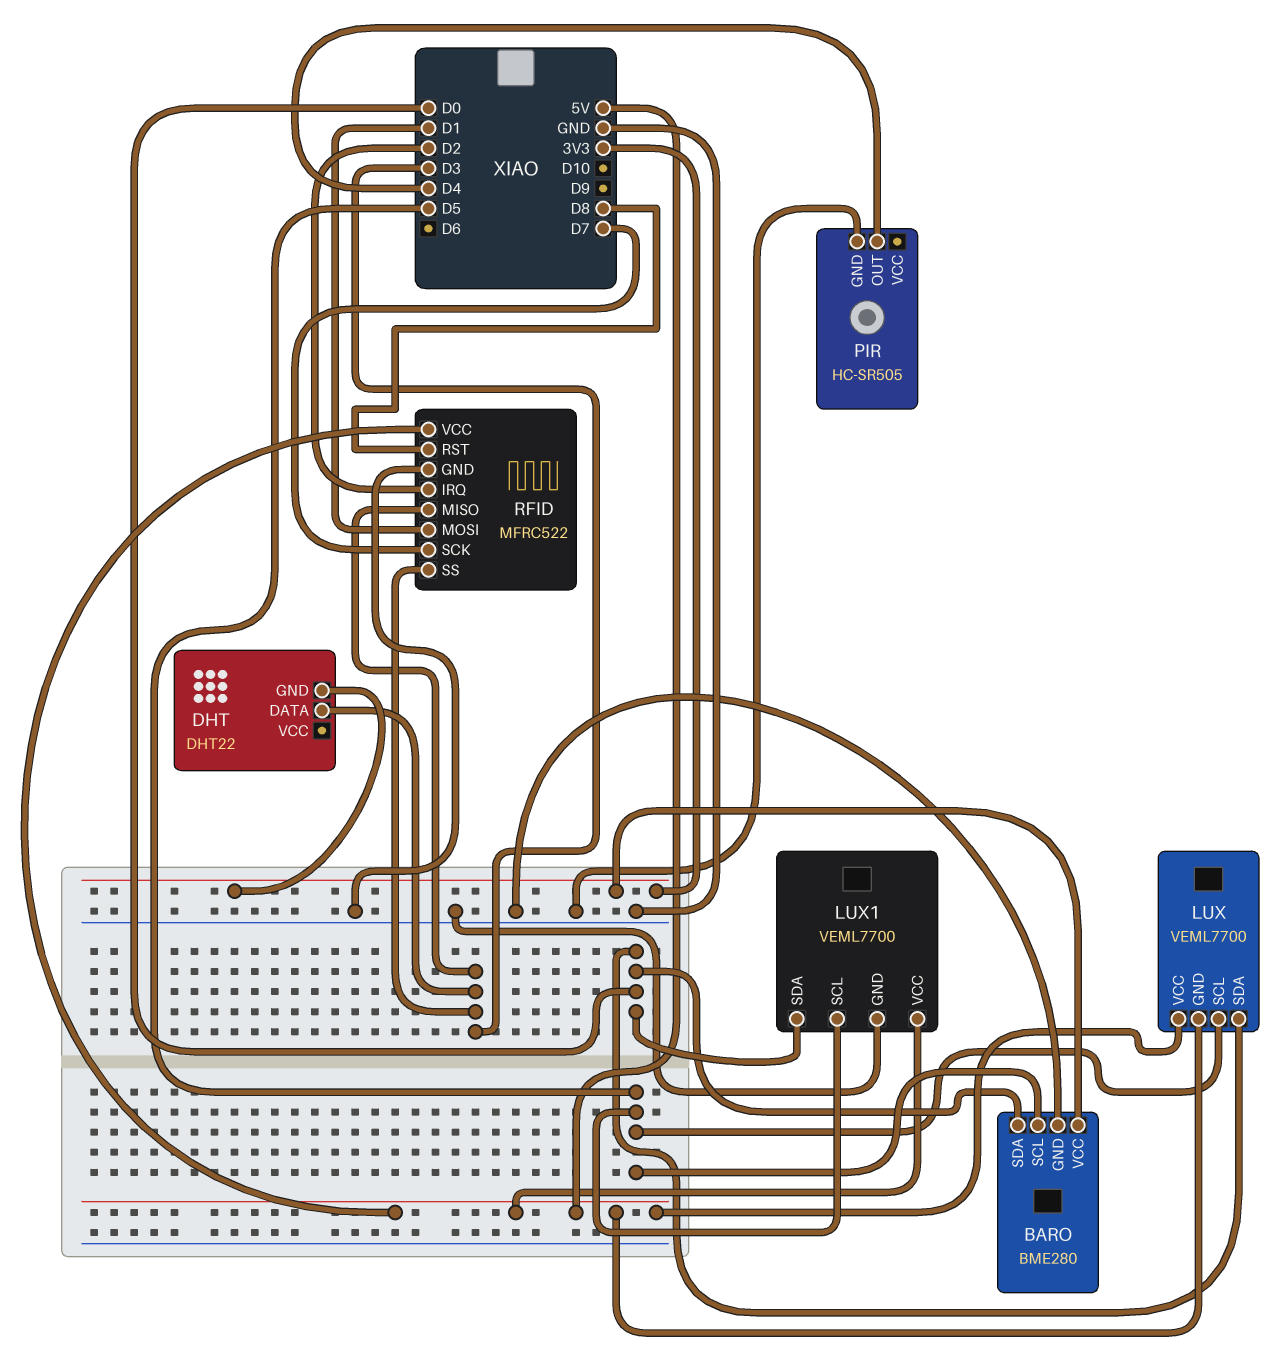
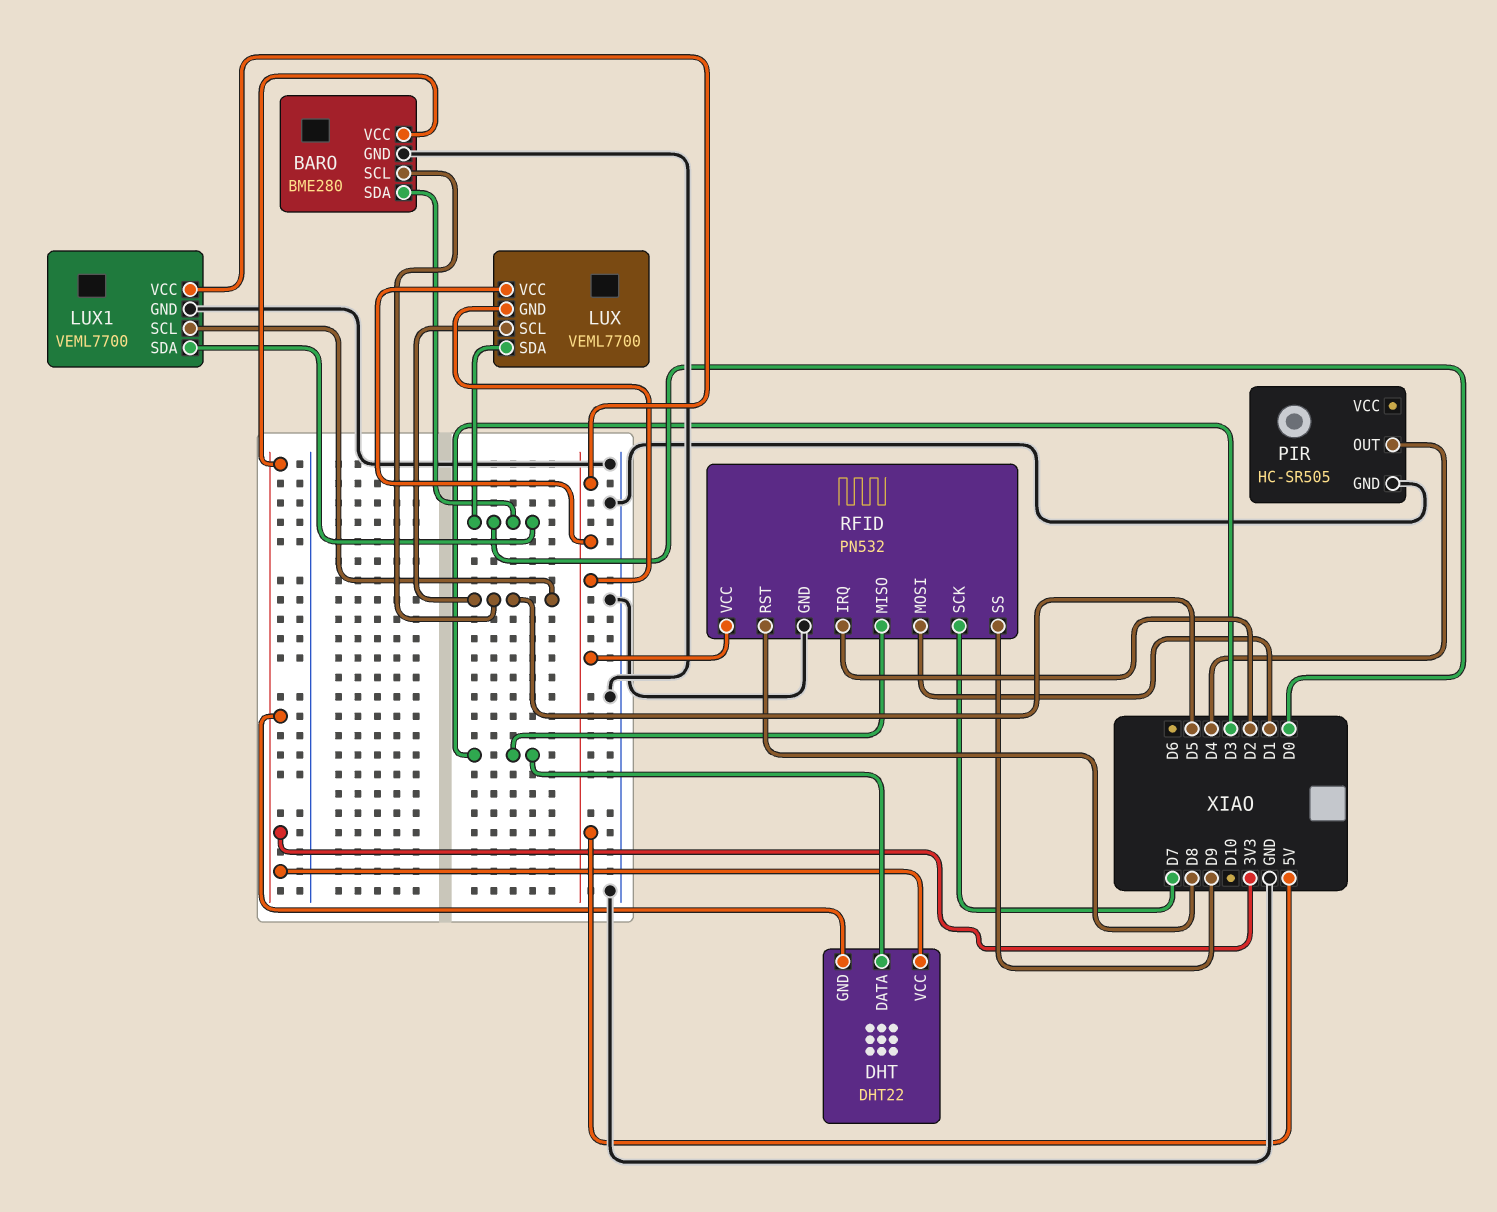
DHT pin VCC: none -> 3V3
RFID: MFRC522 -> PN532
RFID pin SS: D3 -> D9

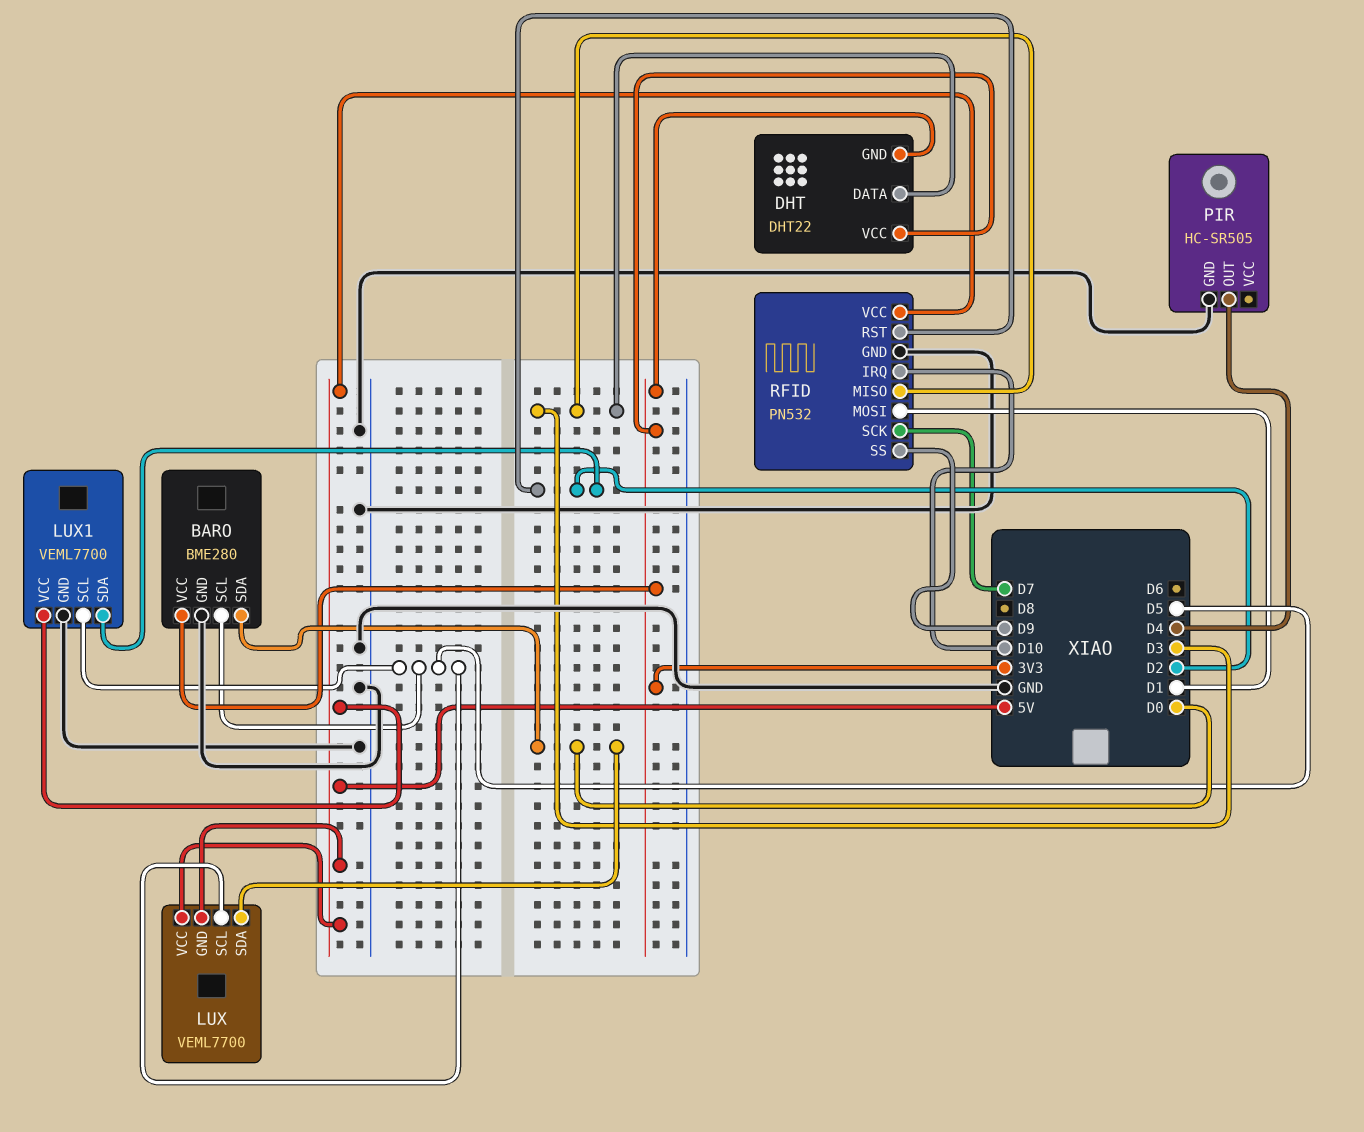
LUX1 pin SDA: D0 -> D2
RFID pin IRQ: D2 -> D10
RFID pin RST: D8 -> D2

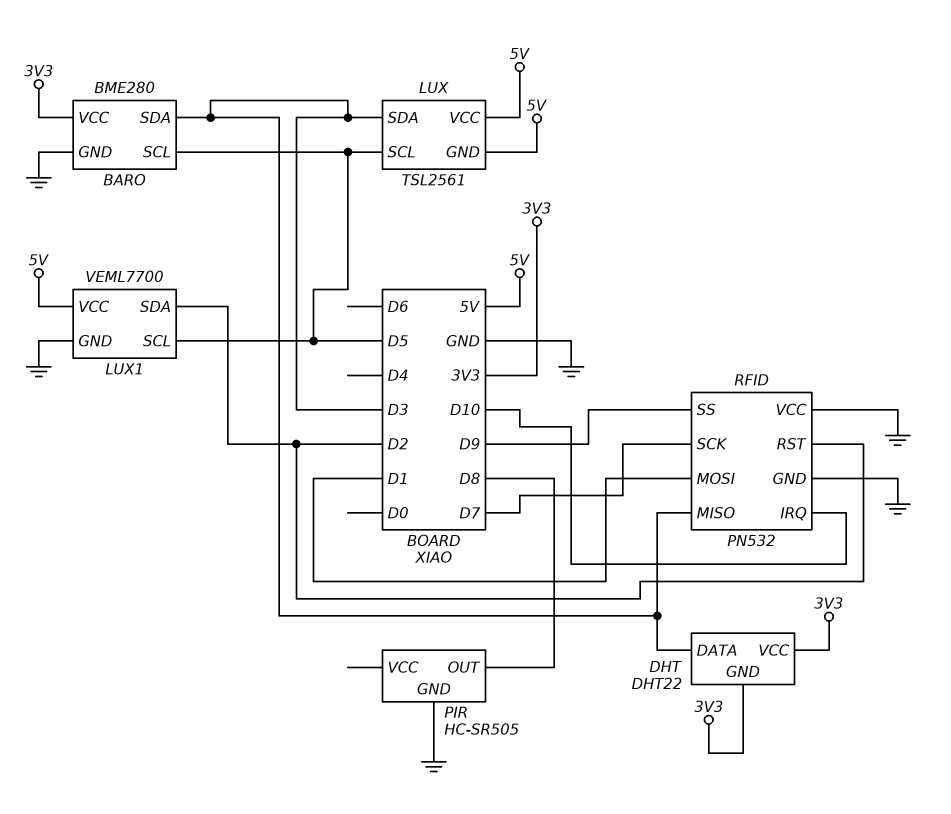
BARO pin SDA: D0 -> D3
LUX: VEML7700 -> TSL2561
LUX pin SDA: D0 -> D3
PIR pin OUT: D4 -> D8
RFID pin VCC: 5V -> GND

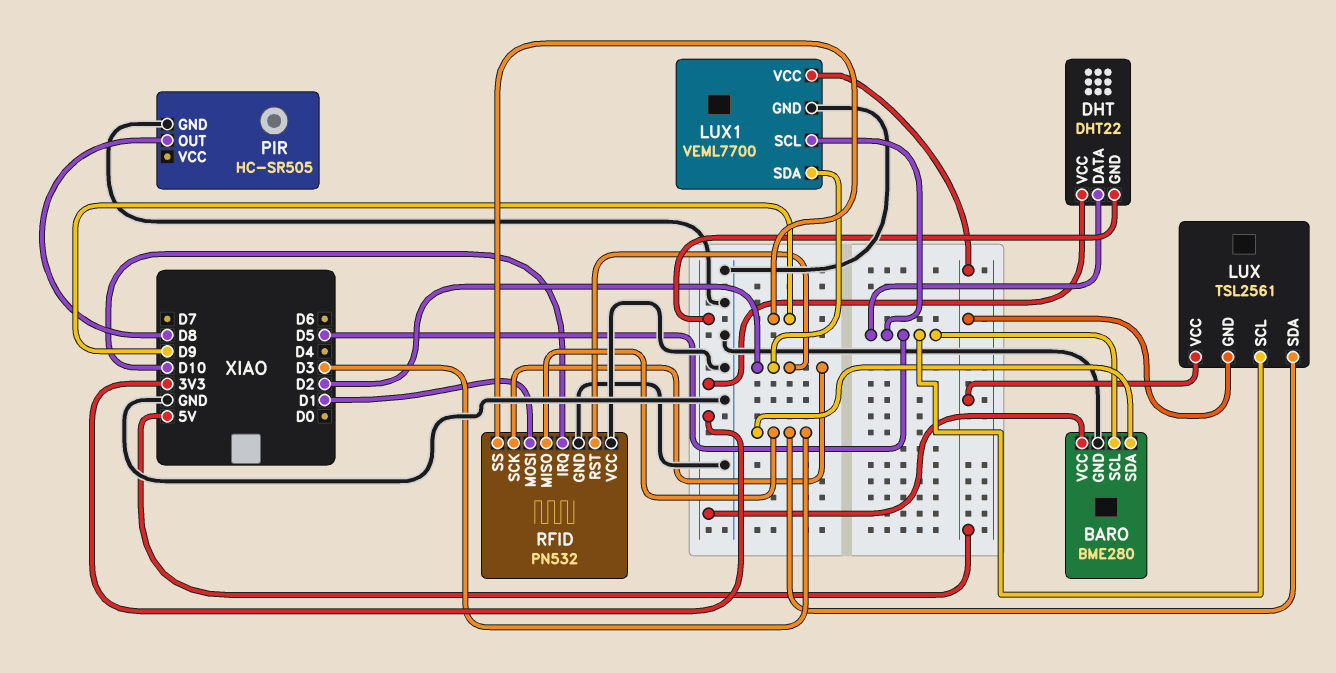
DHT pin DATA: D3 -> D5
RFID pin SCK: D7 -> D2

